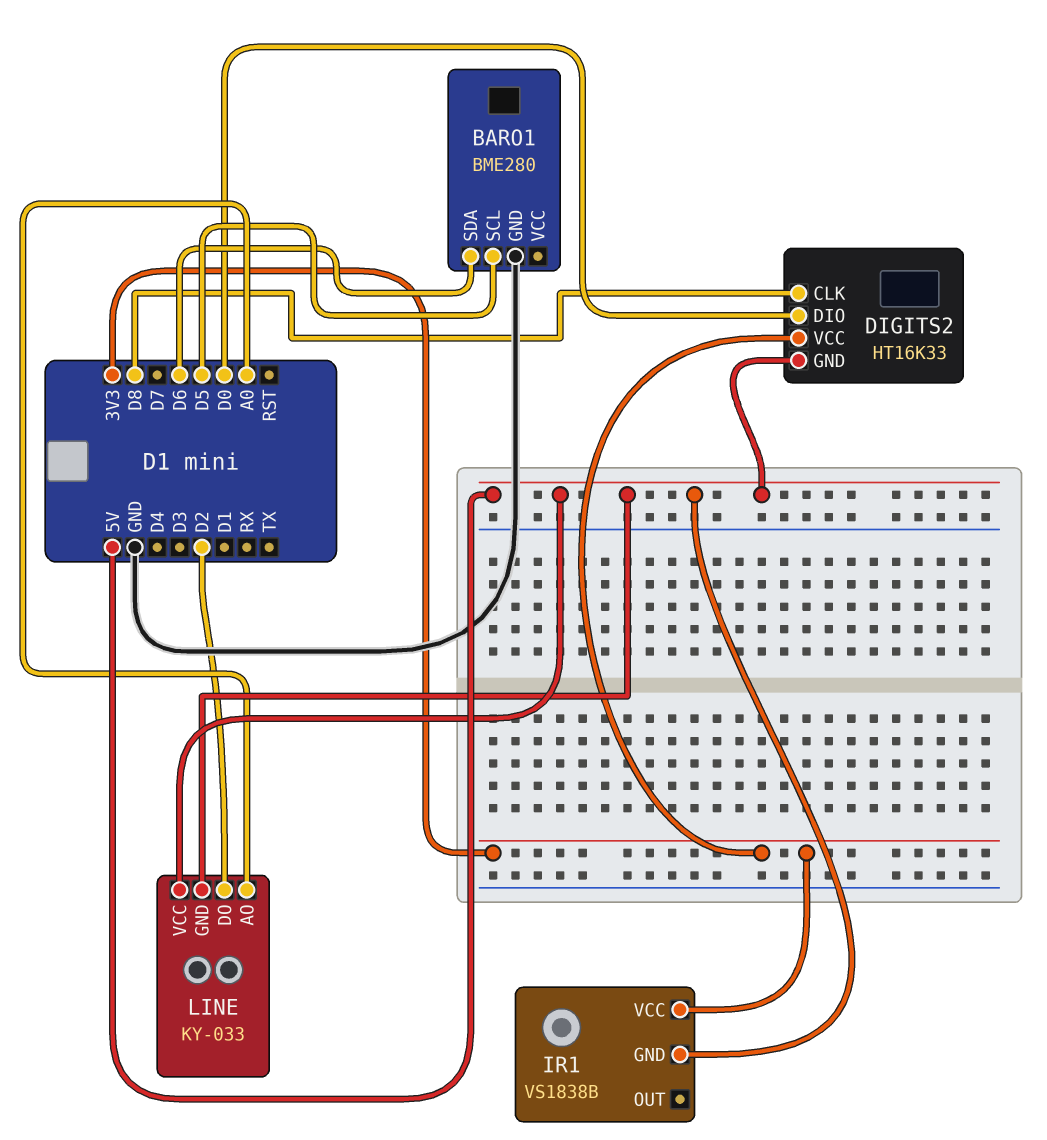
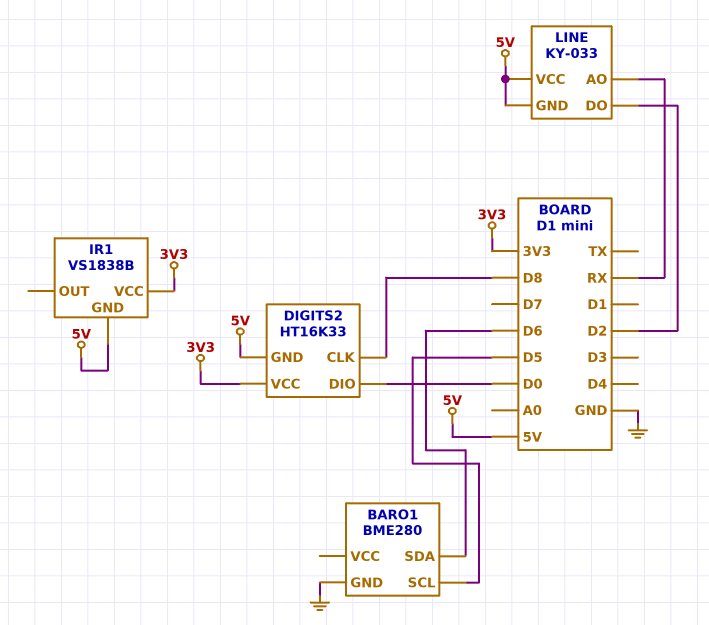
LINE pin AO: A0 -> RX

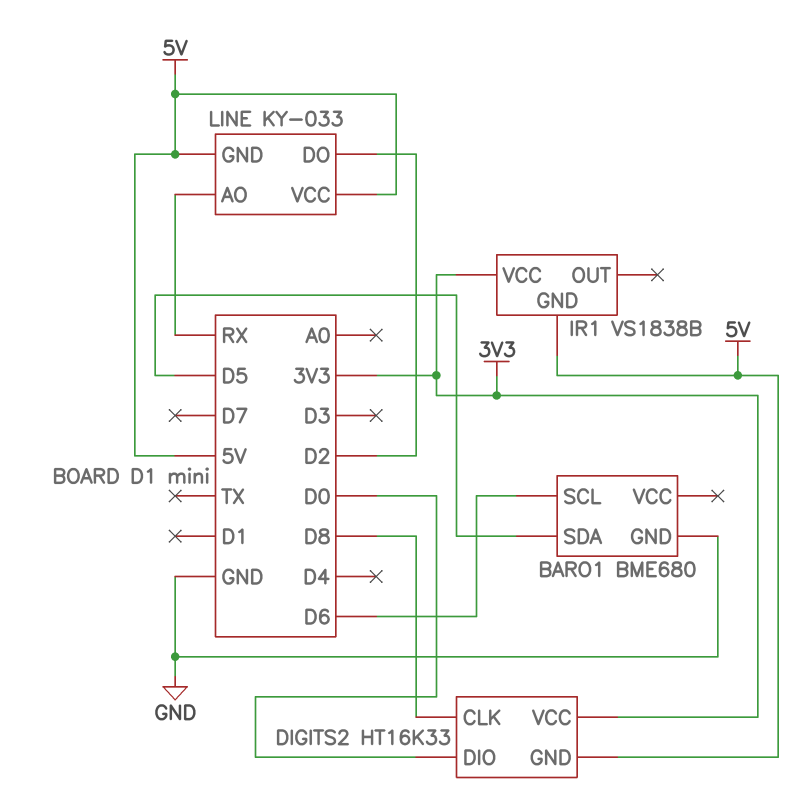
BARO1: BME280 -> BME680
BARO1 pin SCL: D5 -> D6
BARO1 pin SDA: D6 -> D5

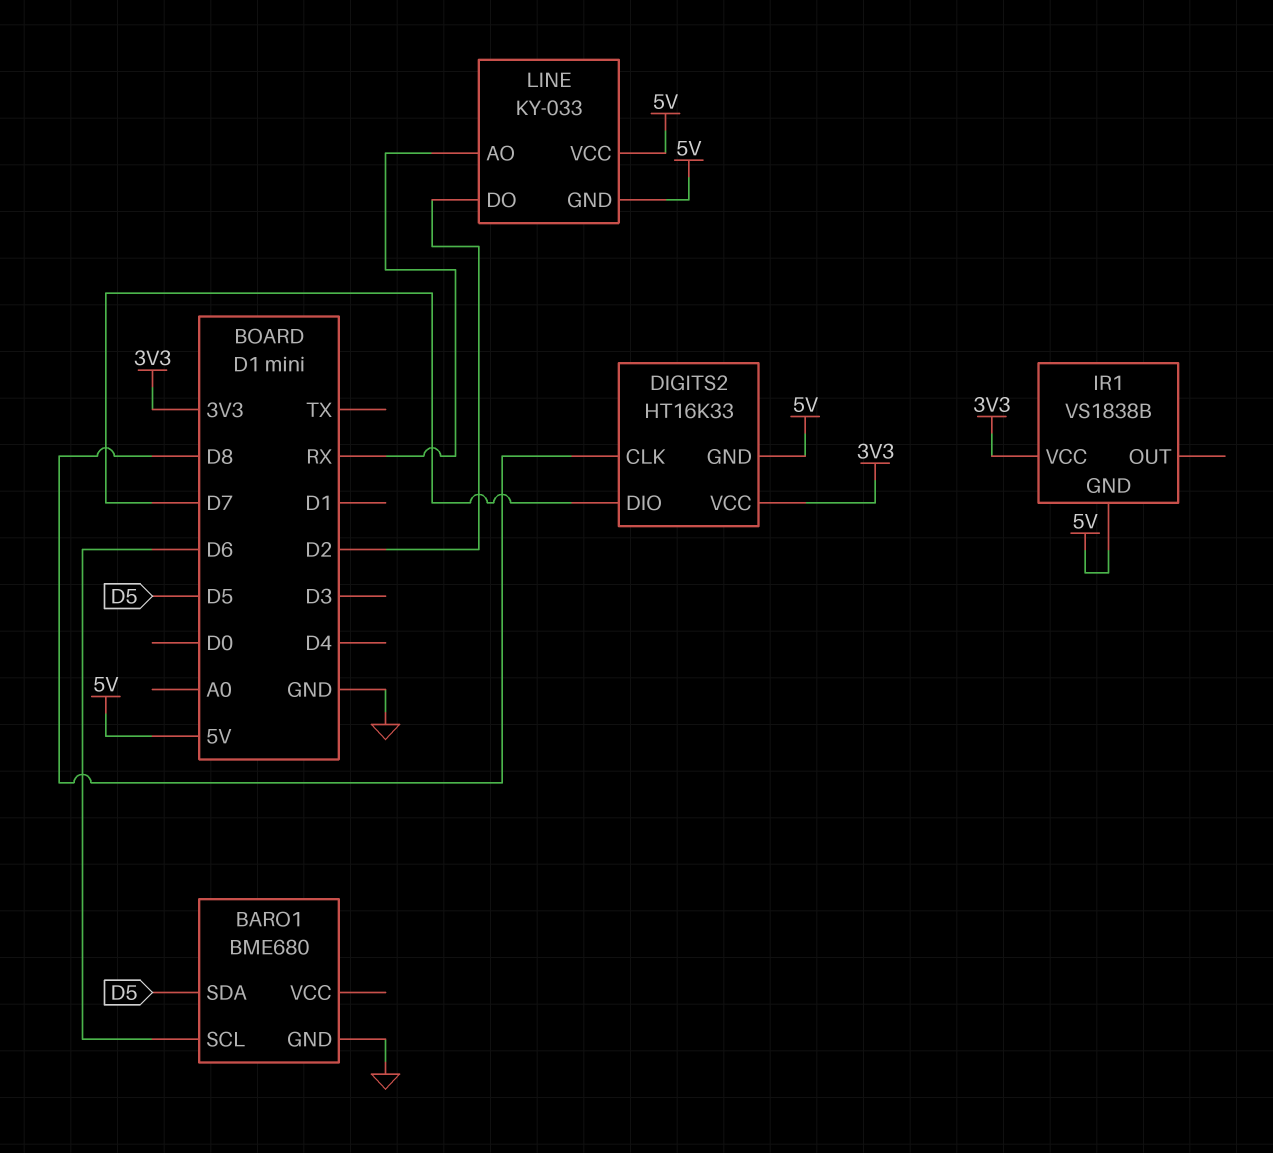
DIGITS2 pin DIO: D0 -> D7

